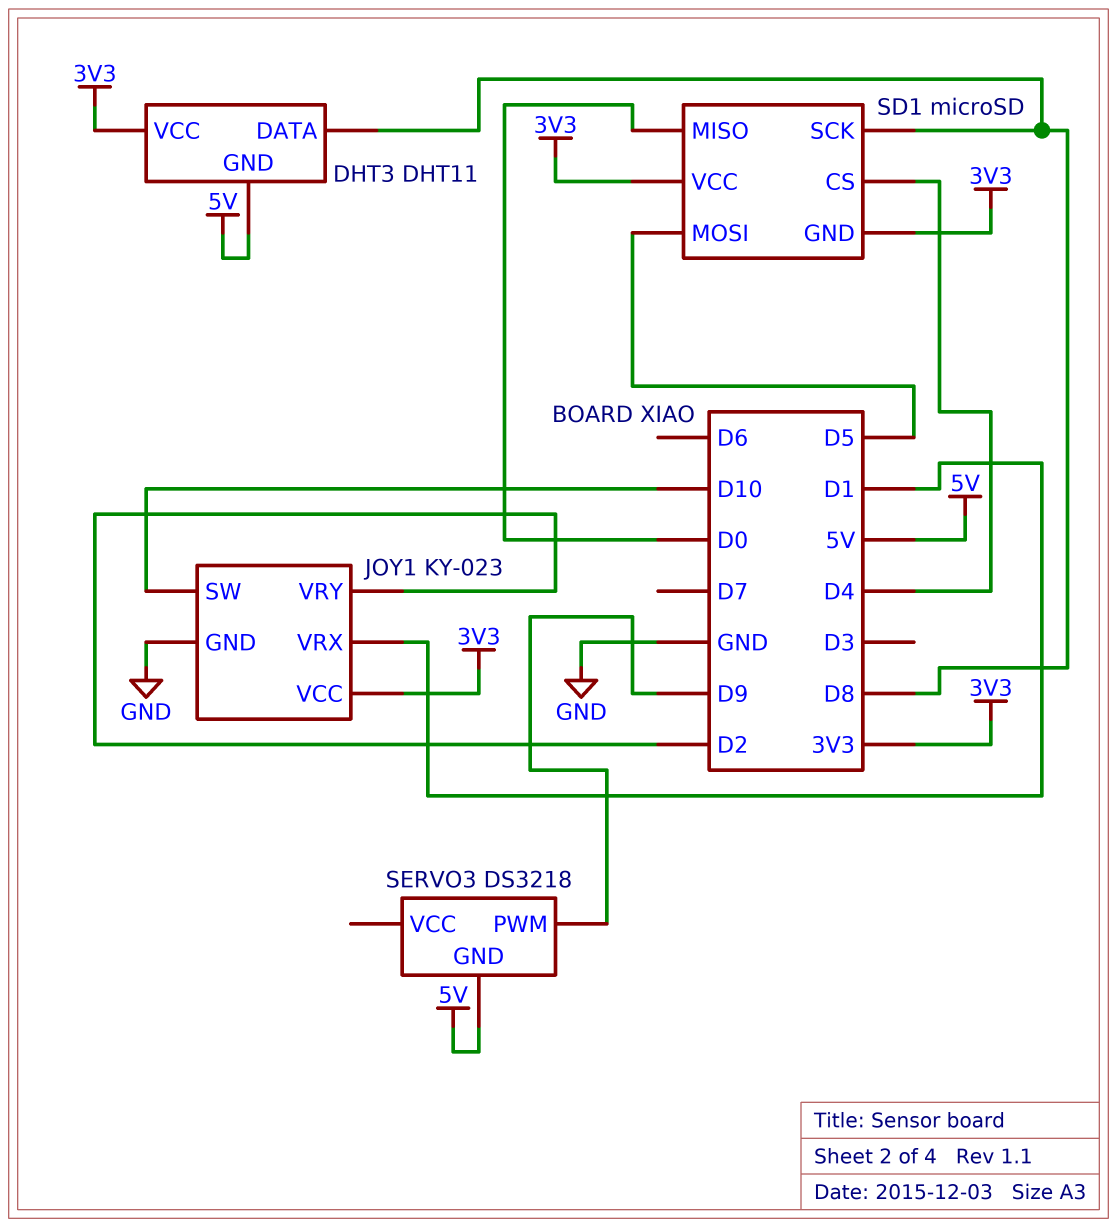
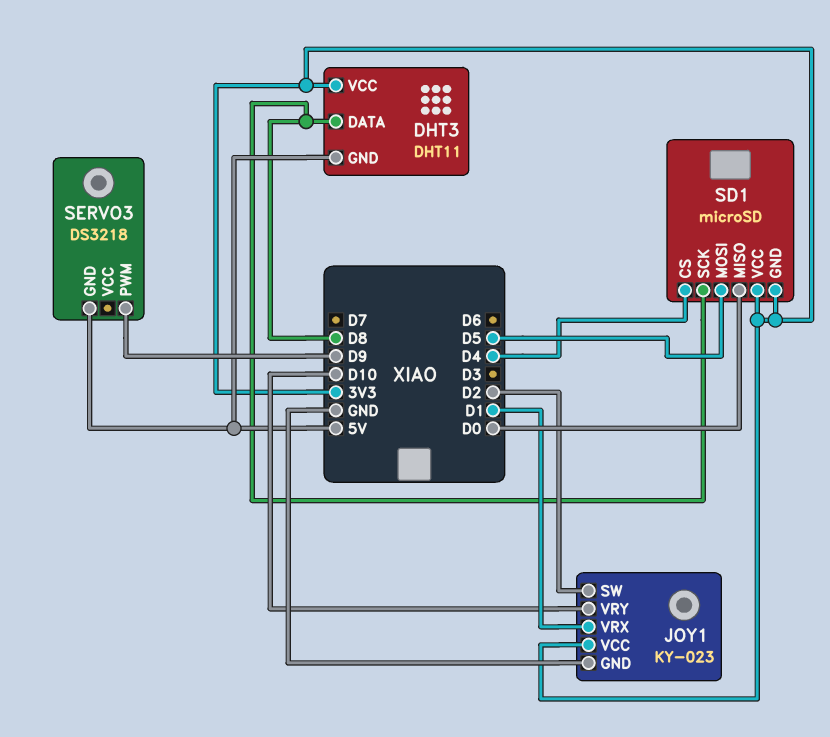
JOY1 pin SW: D10 -> D2
JOY1 pin VRY: D2 -> D10

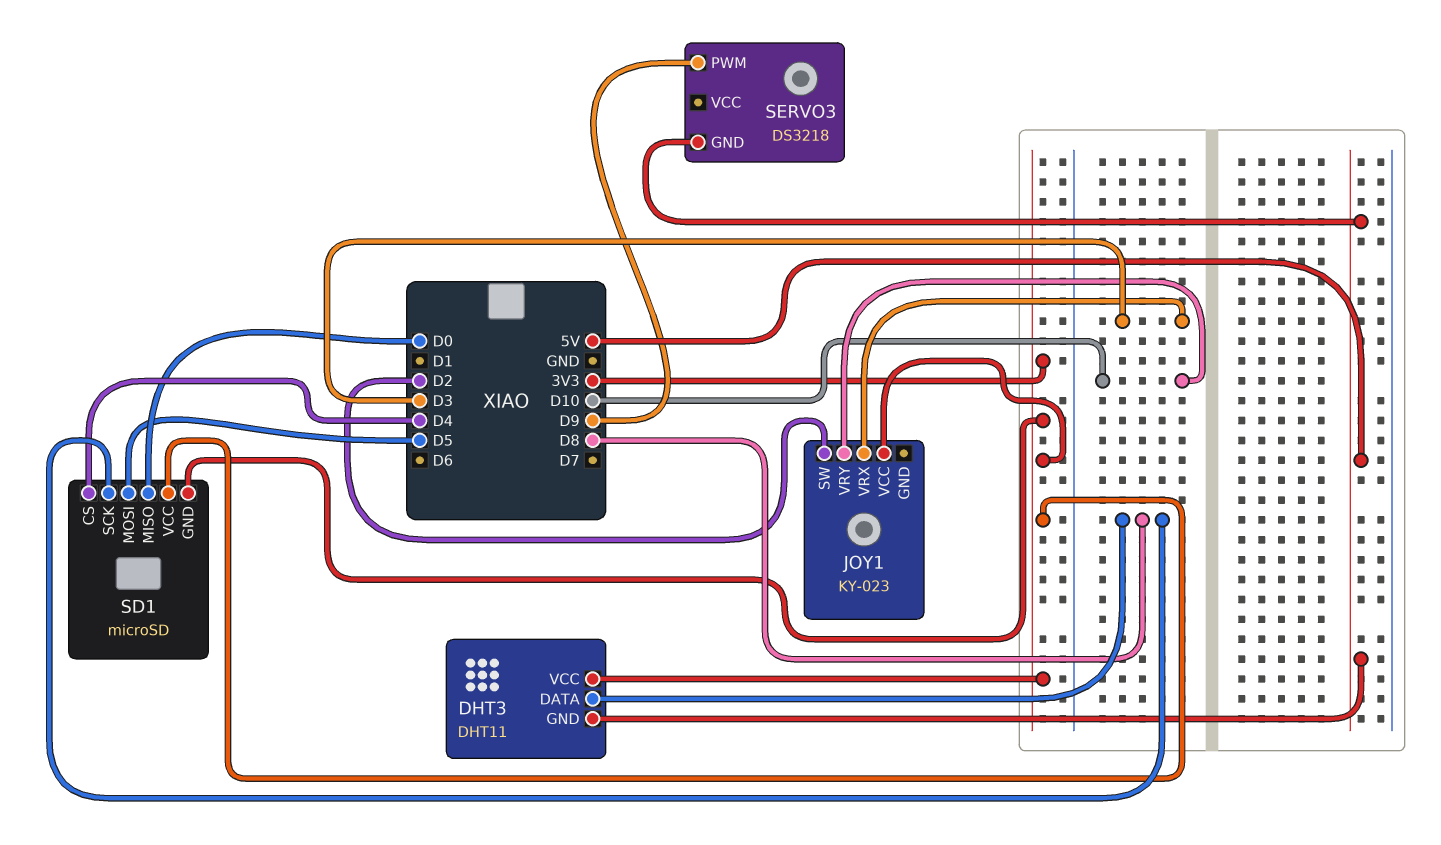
JOY1 pin GND: GND -> none
JOY1 pin VRX: D1 -> D3

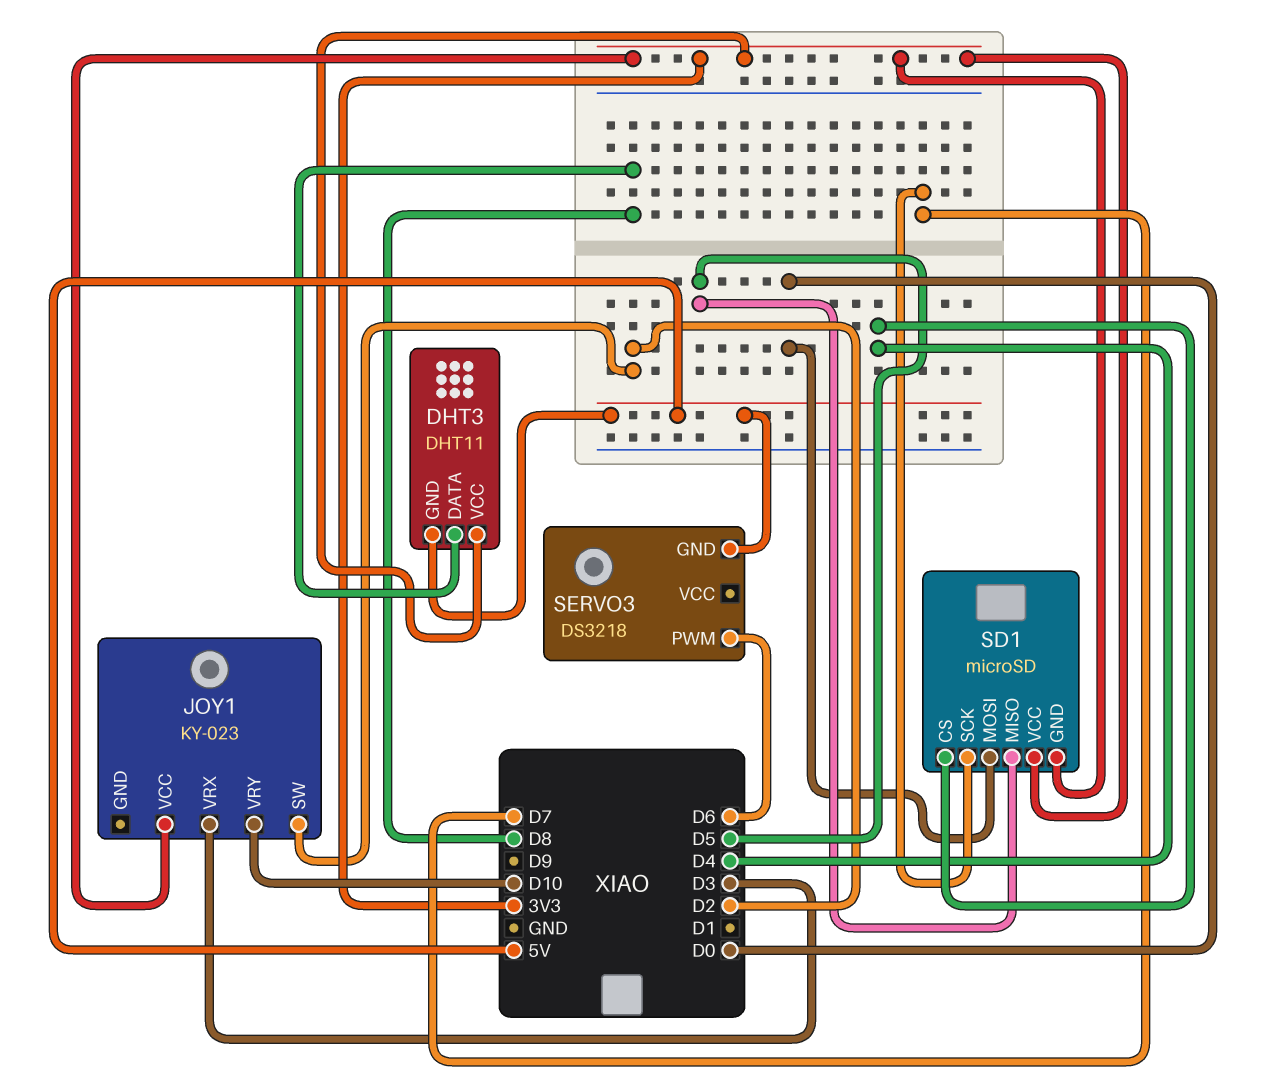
SD1 pin MISO: D0 -> D5
SD1 pin MOSI: D5 -> D0
SD1 pin SCK: D8 -> D7
SERVO3 pin PWM: D9 -> D6

